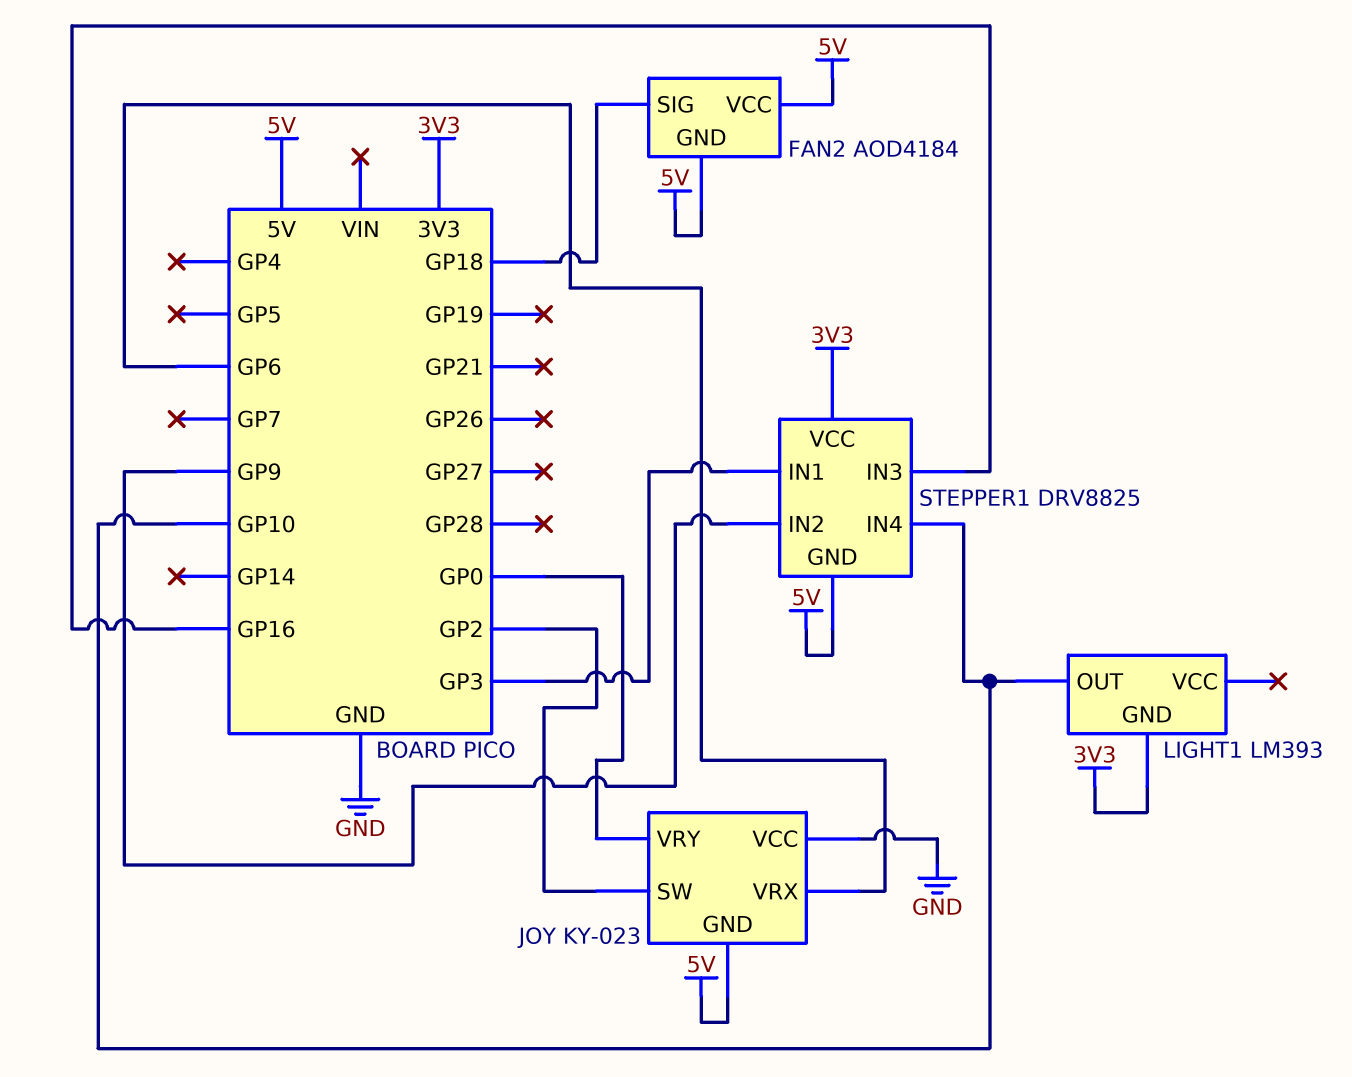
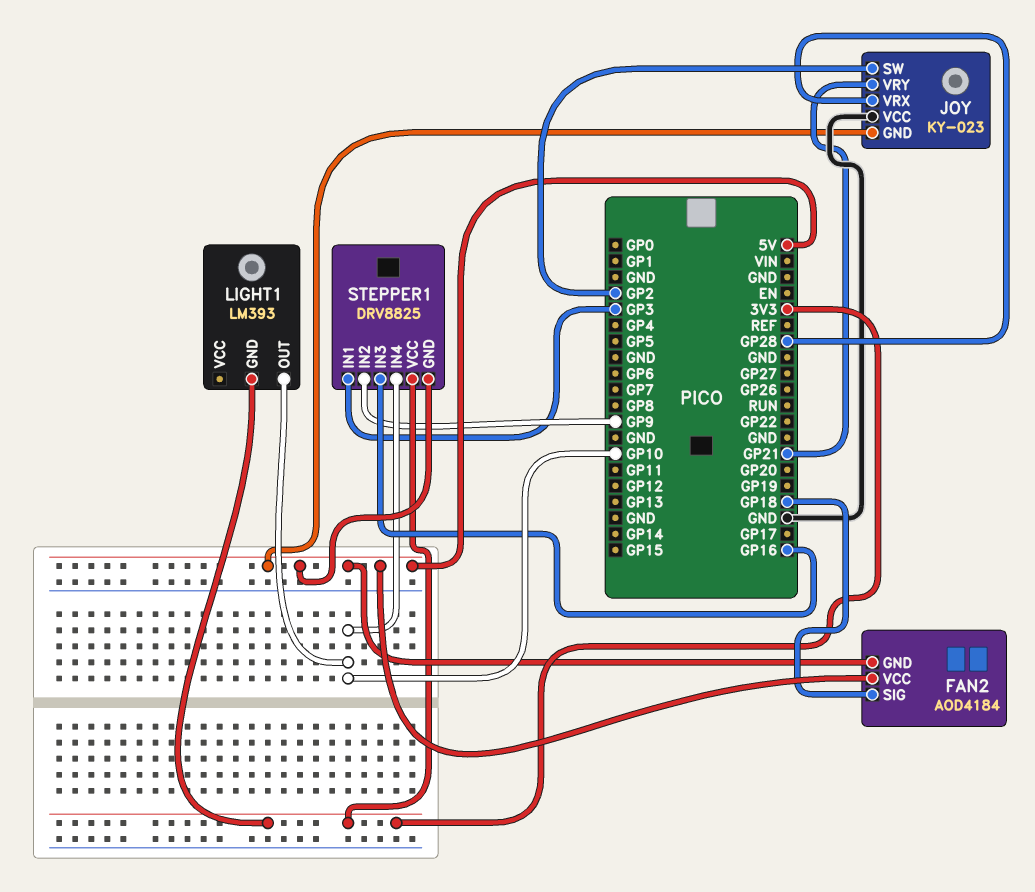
JOY pin VRX: GP6 -> GP28
JOY pin VRY: GP0 -> GP21

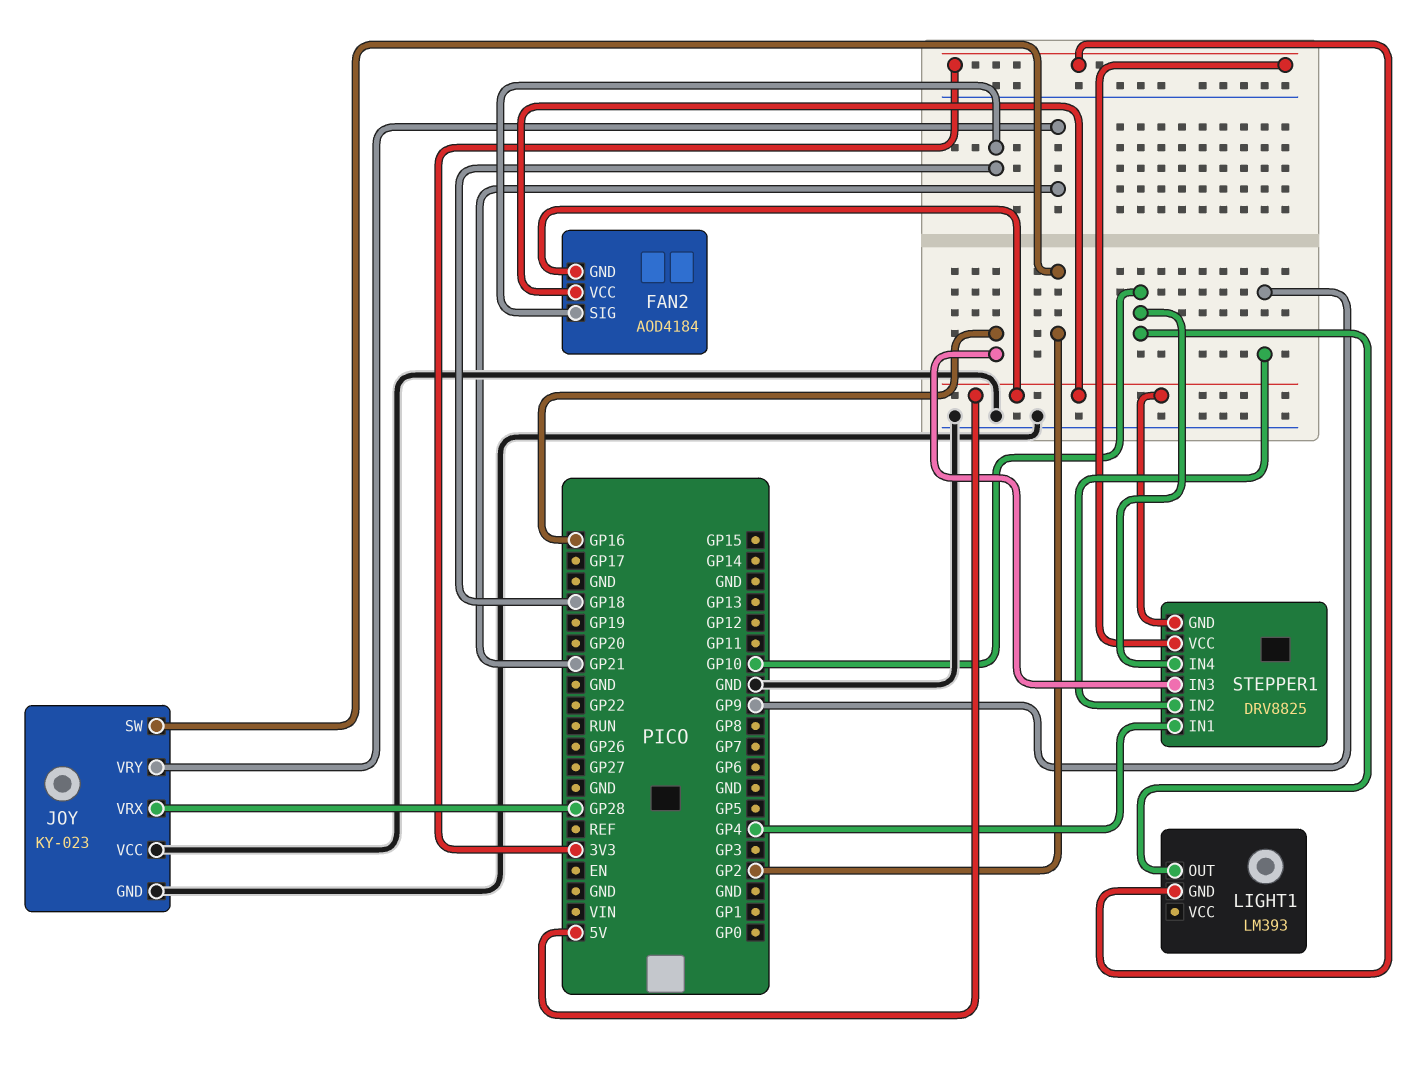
JOY pin GND: 5V -> GND
STEPPER1 pin IN1: GP3 -> GP4

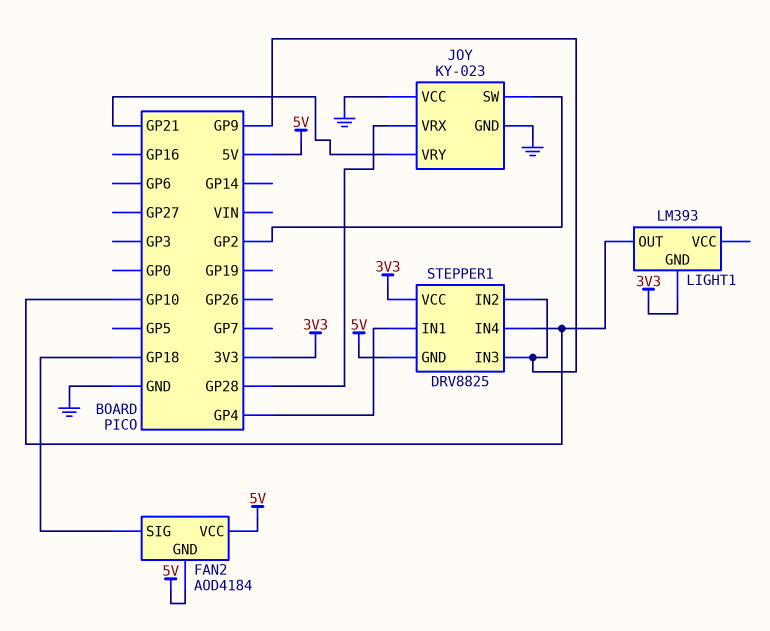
STEPPER1 pin IN3: GP16 -> GP9

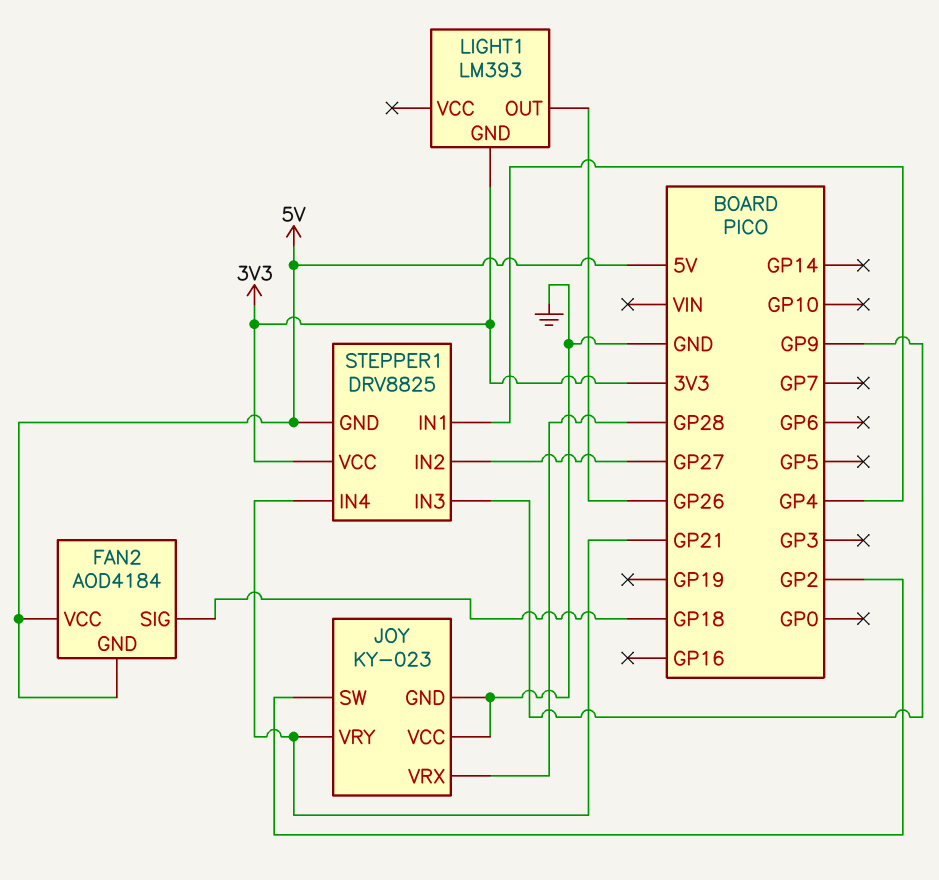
LIGHT1 pin OUT: GP10 -> GP26
STEPPER1 pin IN2: GP9 -> GP27
STEPPER1 pin IN4: GP10 -> GP21

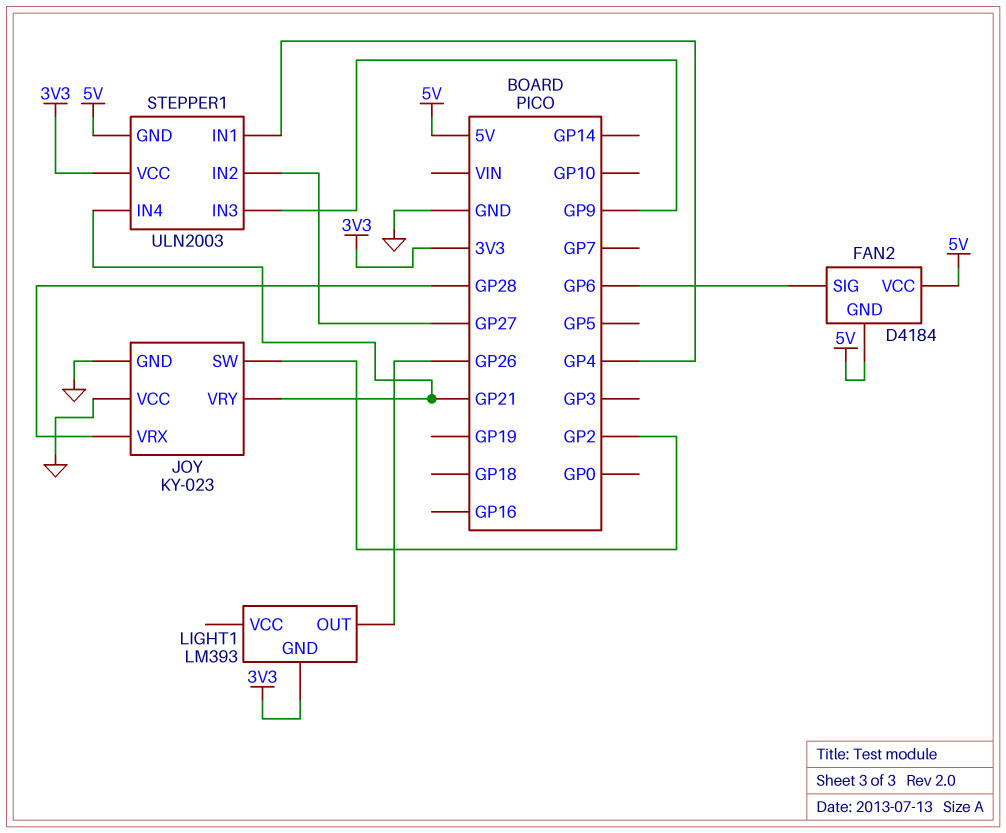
FAN2: AOD4184 -> D4184
FAN2 pin SIG: GP18 -> GP6
STEPPER1: DRV8825 -> ULN2003

